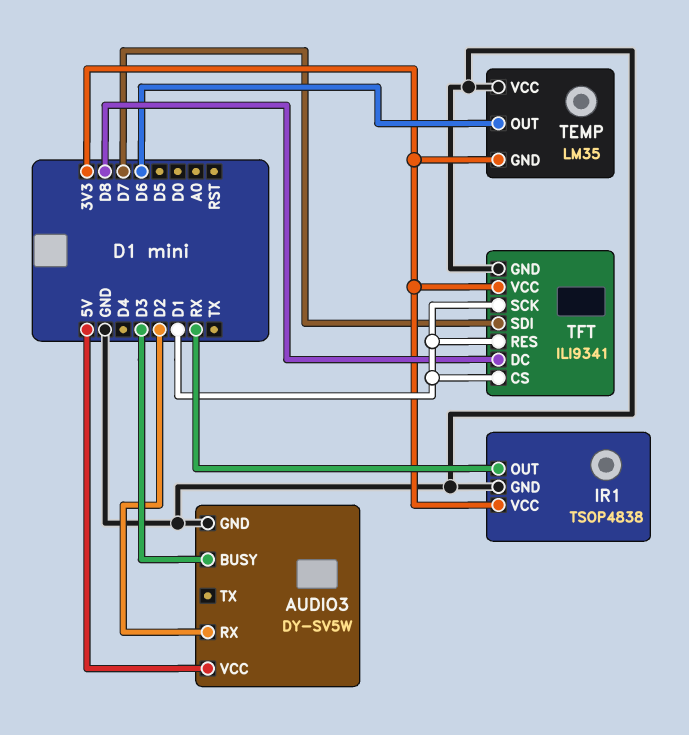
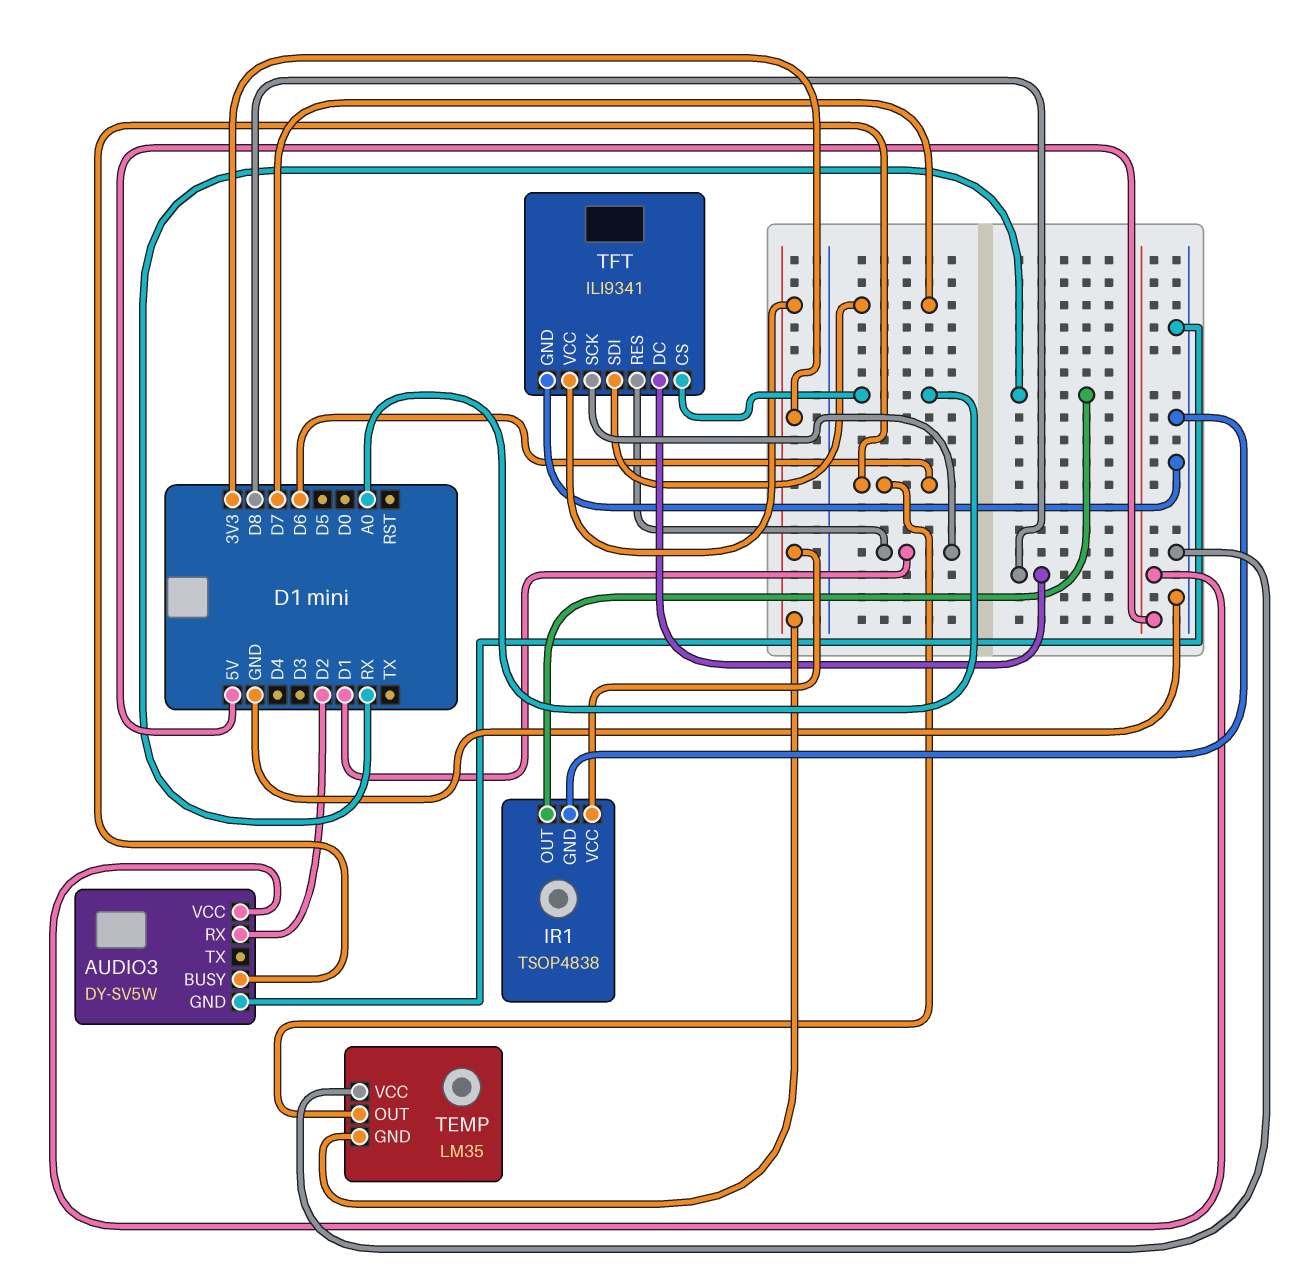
AUDIO3 pin BUSY: D3 -> D6
TFT pin CS: D1 -> A0

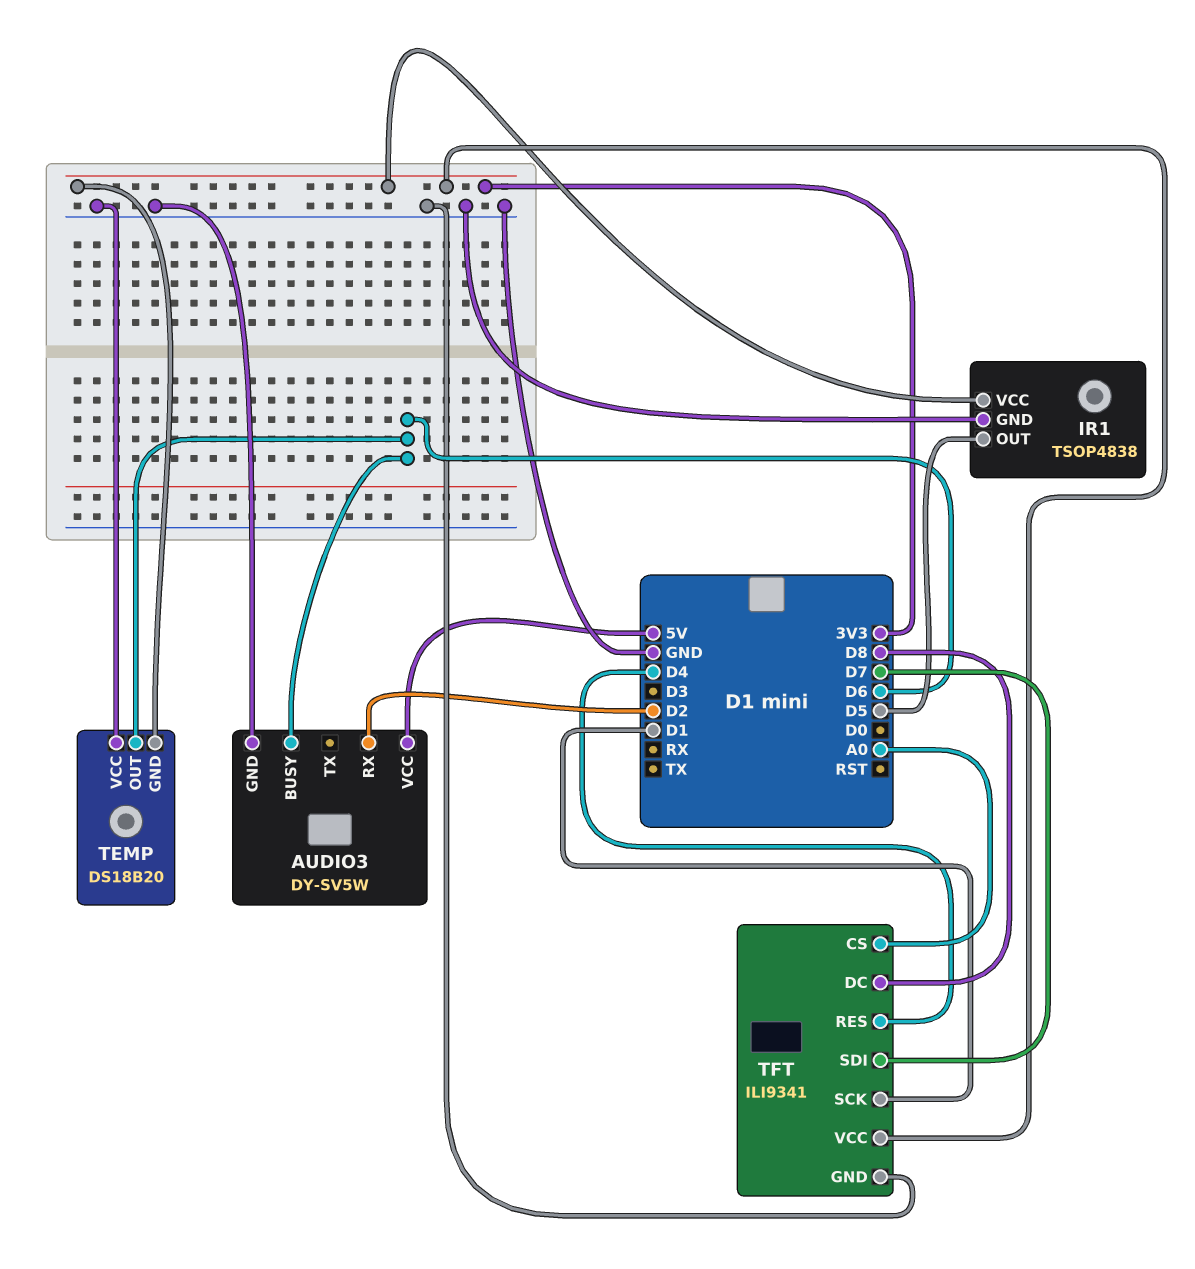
IR1 pin OUT: RX -> D5
TEMP: LM35 -> DS18B20
TFT pin RES: D1 -> D4

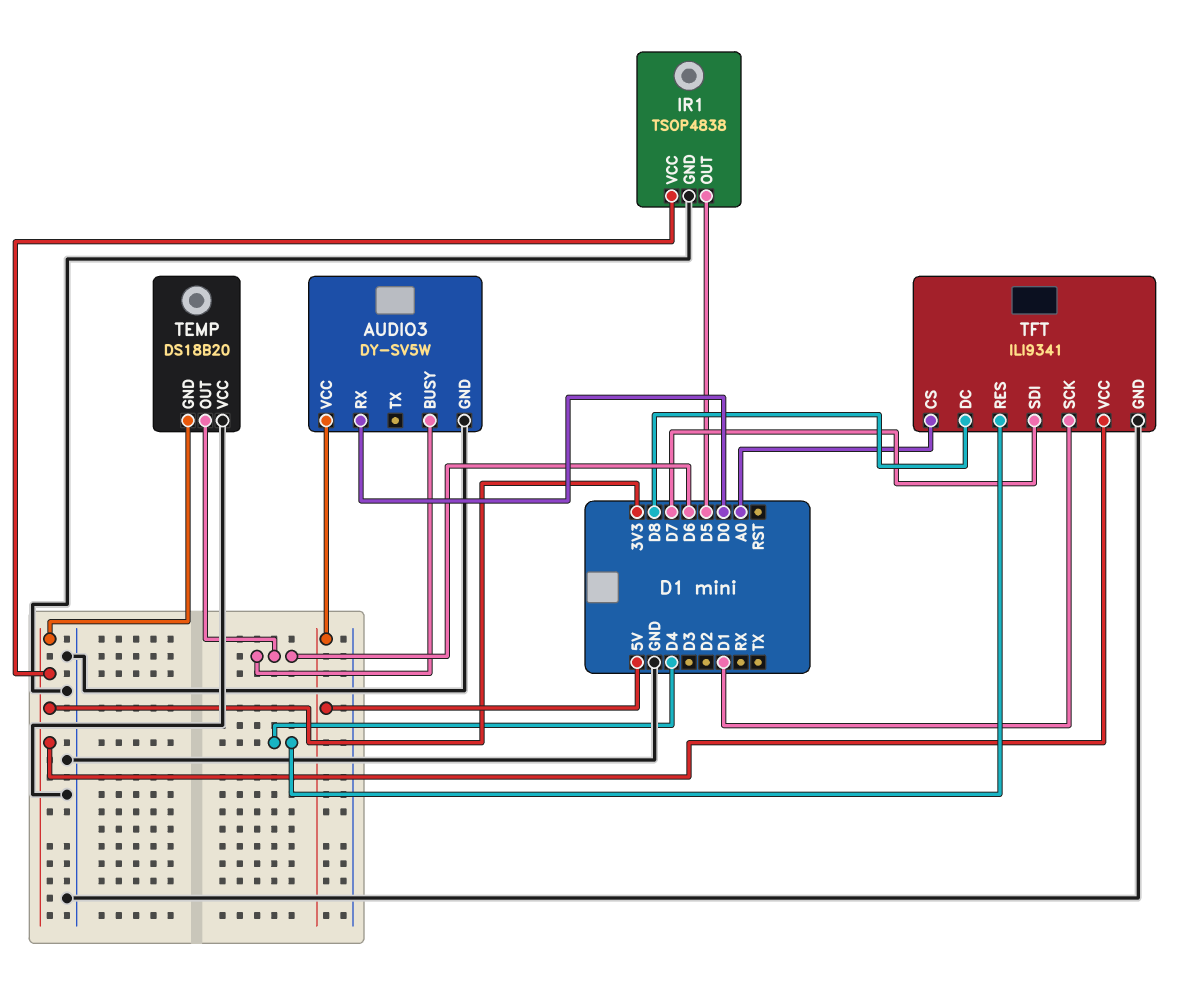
AUDIO3 pin RX: D2 -> D0

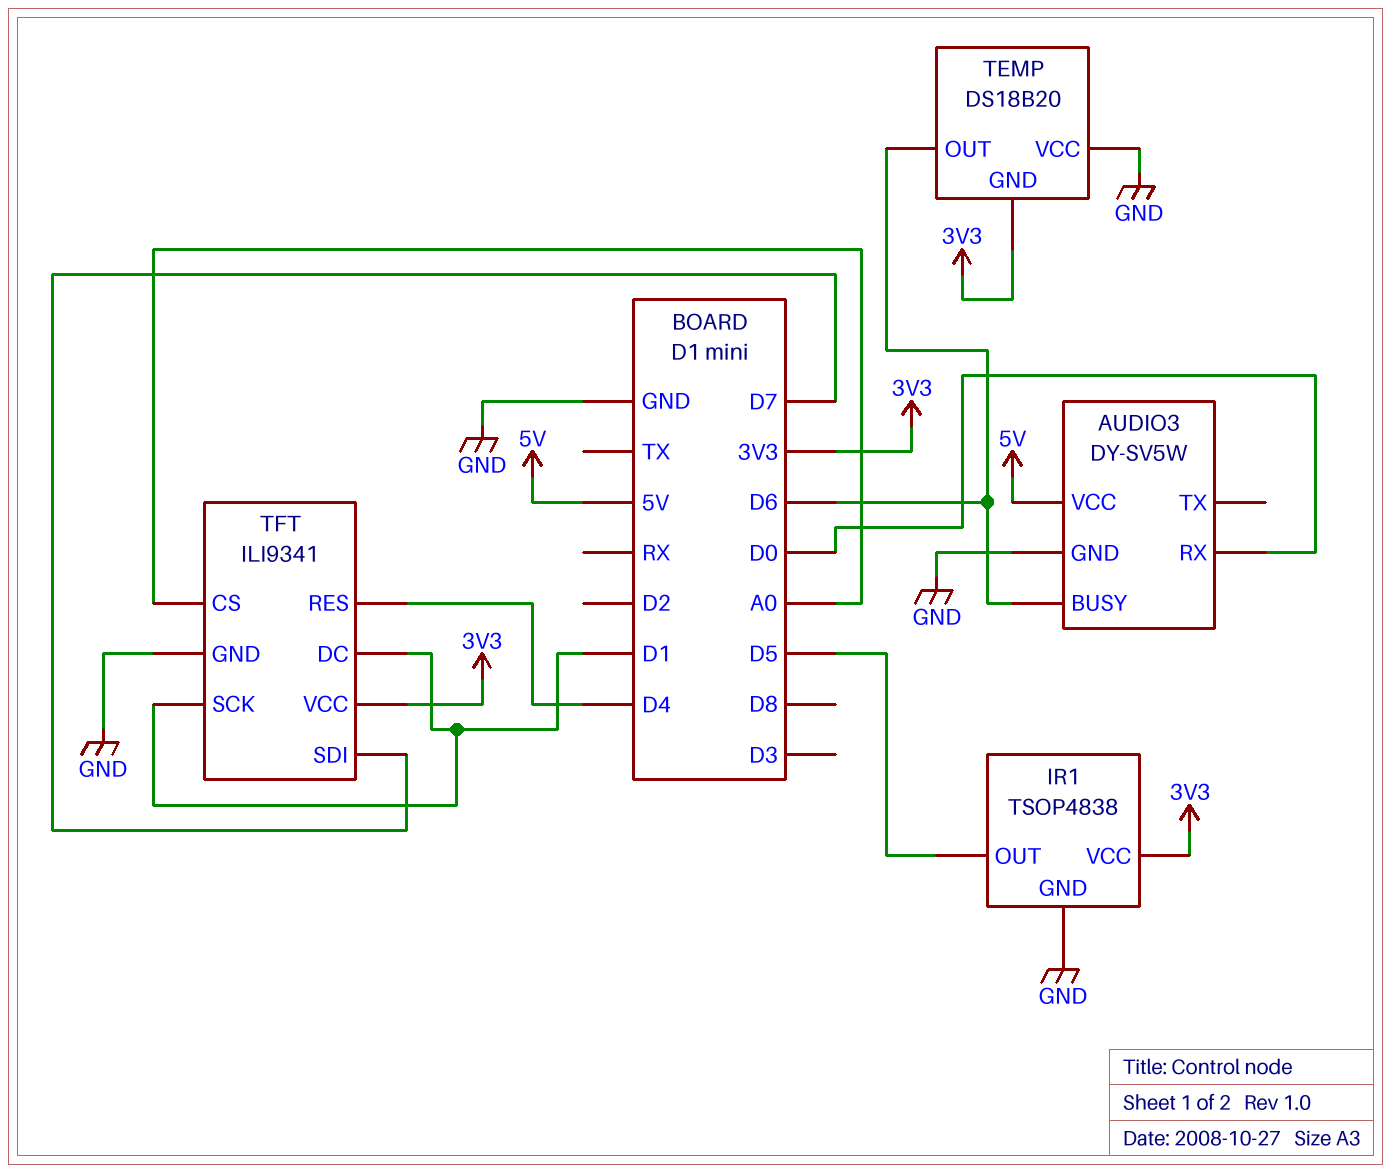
TFT pin DC: D8 -> D1

